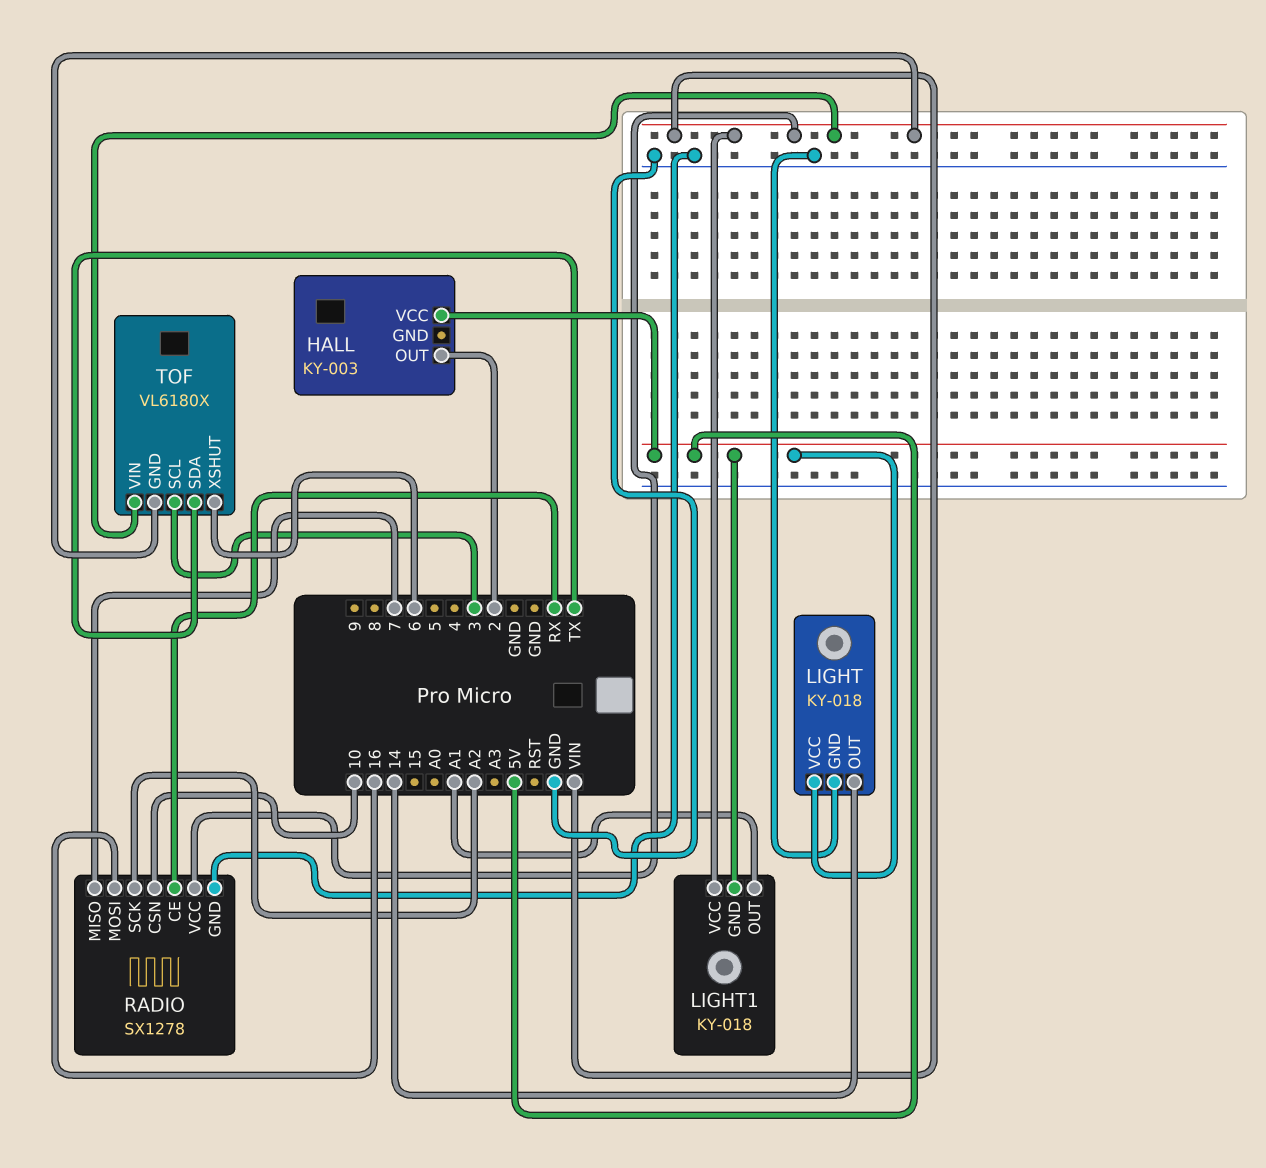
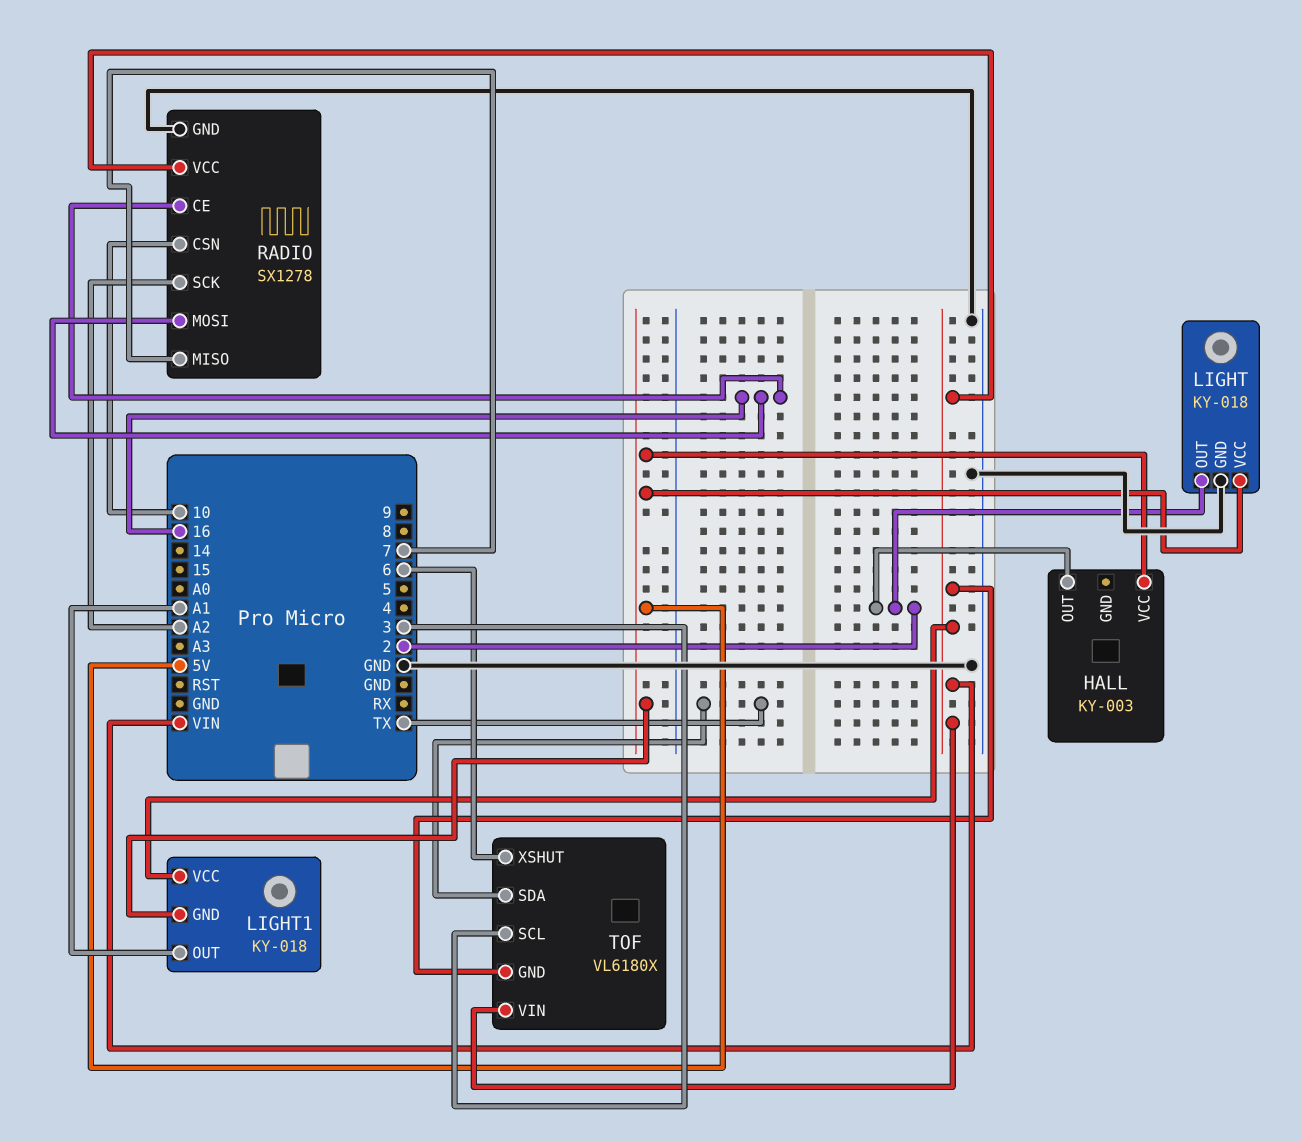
LIGHT pin OUT: 14 -> 2
RADIO pin CE: RX -> 16

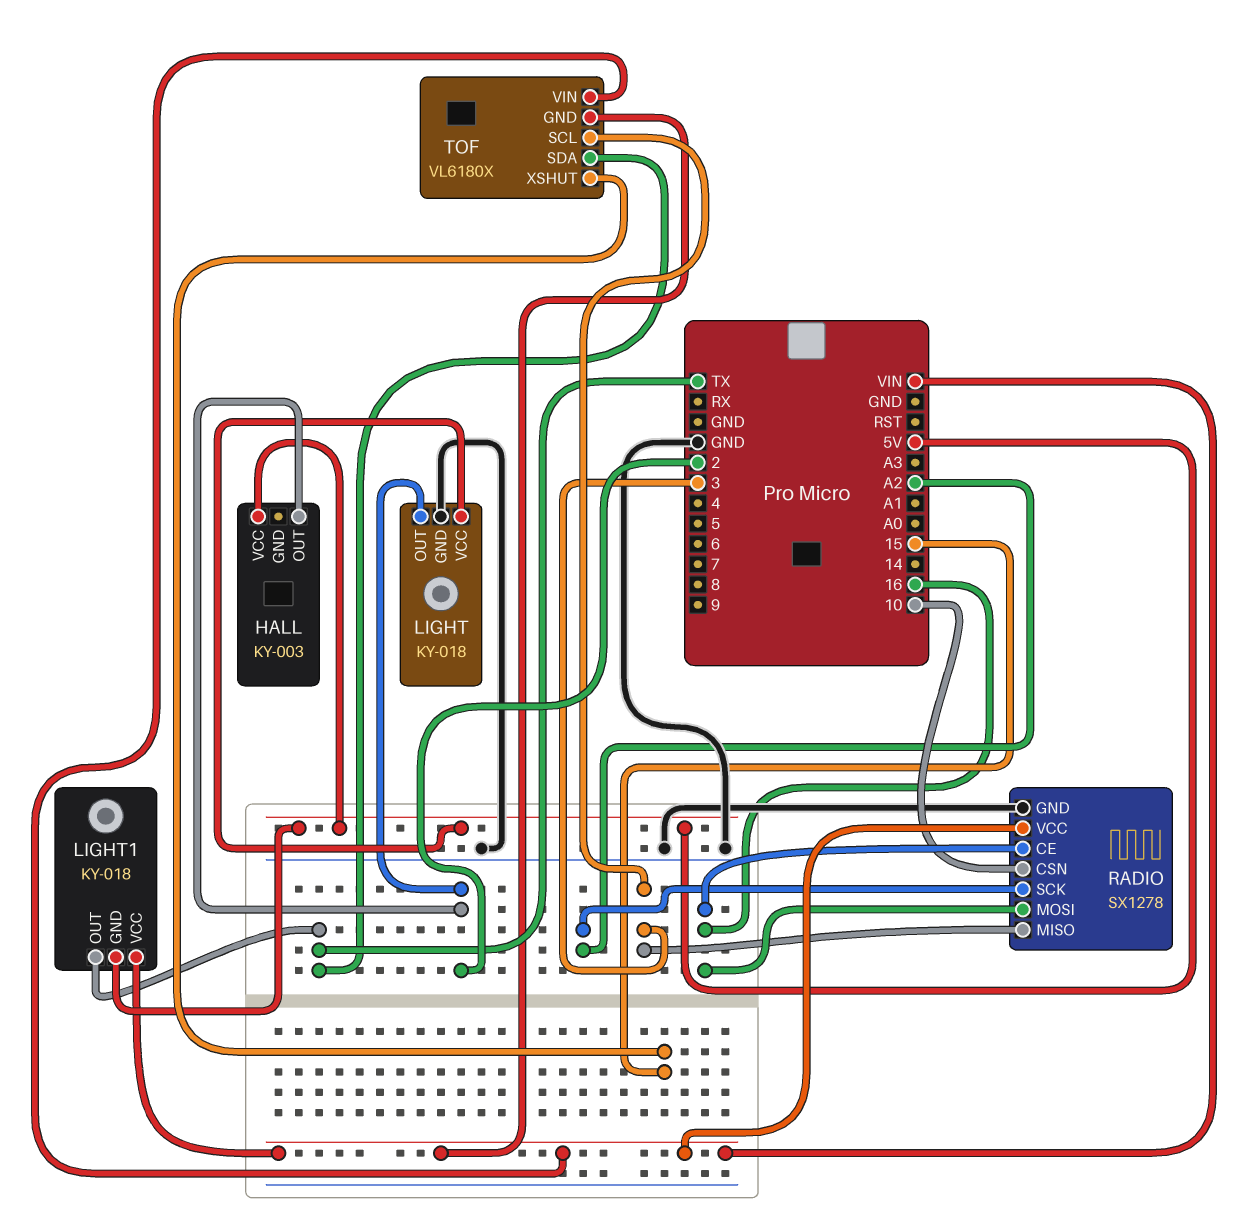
LIGHT1 pin OUT: A1 -> TX
RADIO pin MISO: 7 -> 3
TOF pin XSHUT: 6 -> 15

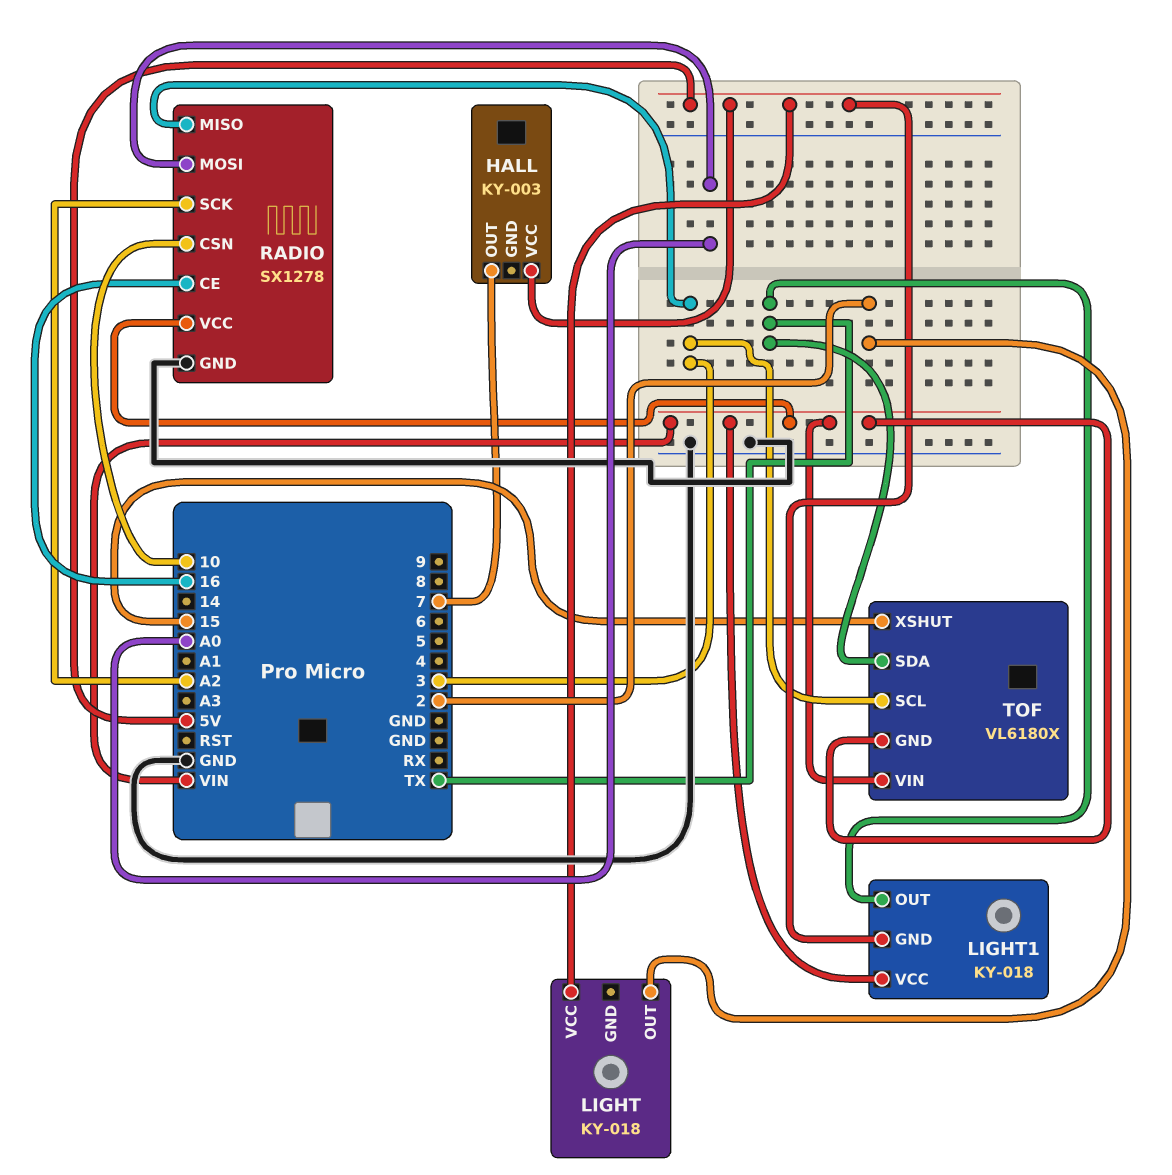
HALL pin OUT: 2 -> 7
LIGHT pin GND: GND -> none
RADIO pin MOSI: 16 -> A0

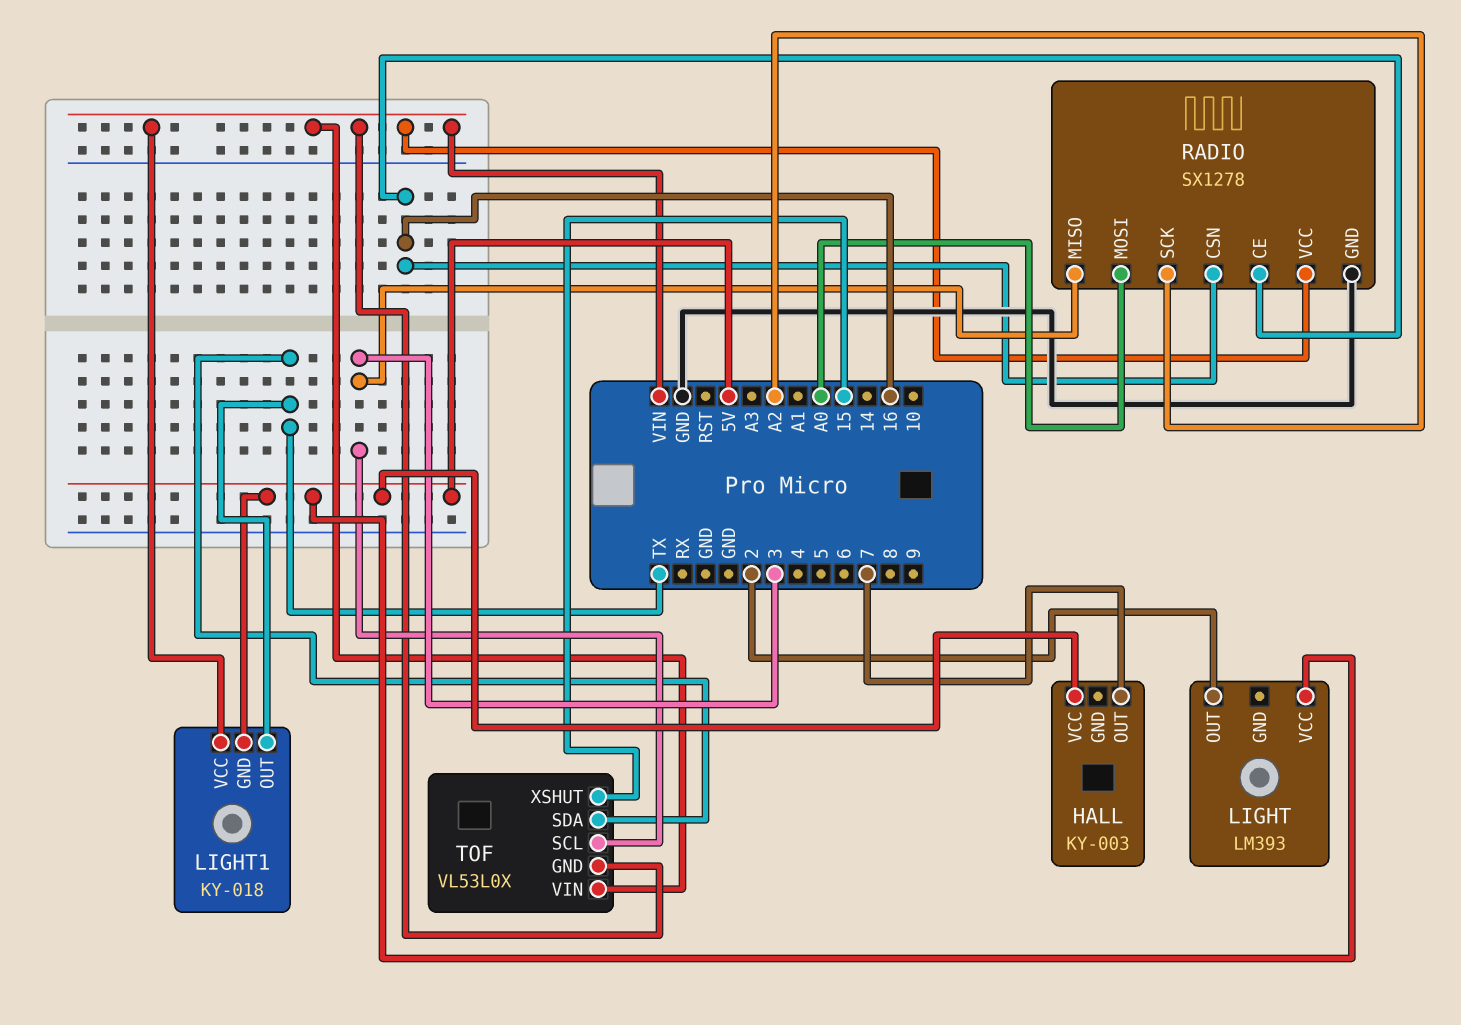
LIGHT: KY-018 -> LM393
RADIO pin CSN: 10 -> 16
TOF: VL6180X -> VL53L0X

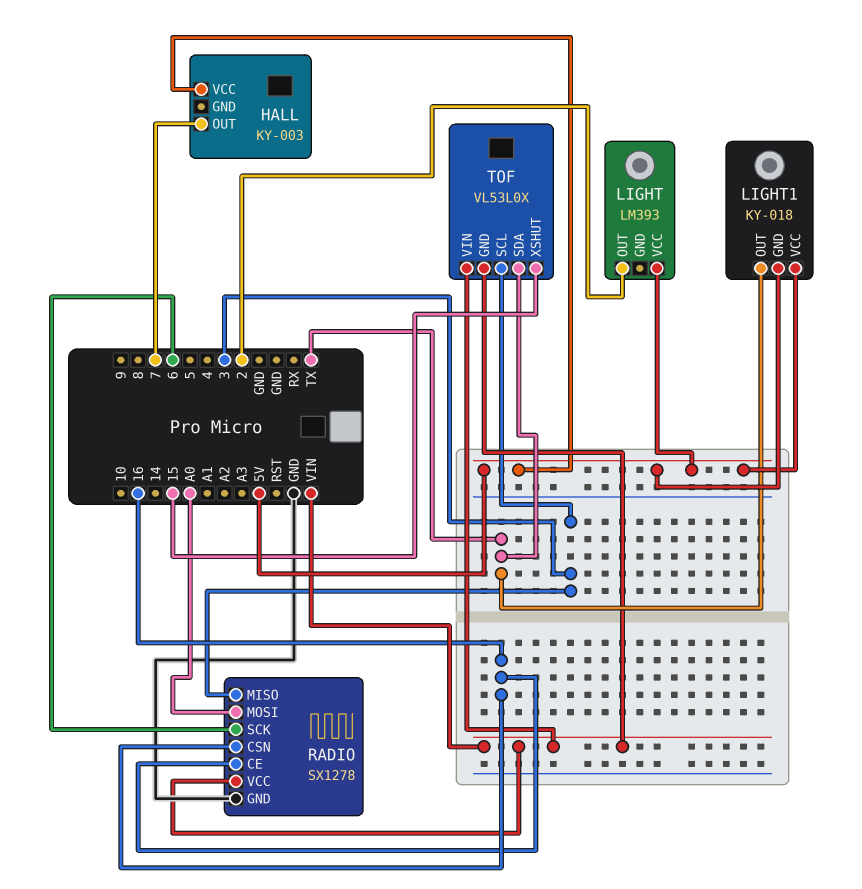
LIGHT1 pin VCC: VIN -> 5V
RADIO pin SCK: A2 -> 6

